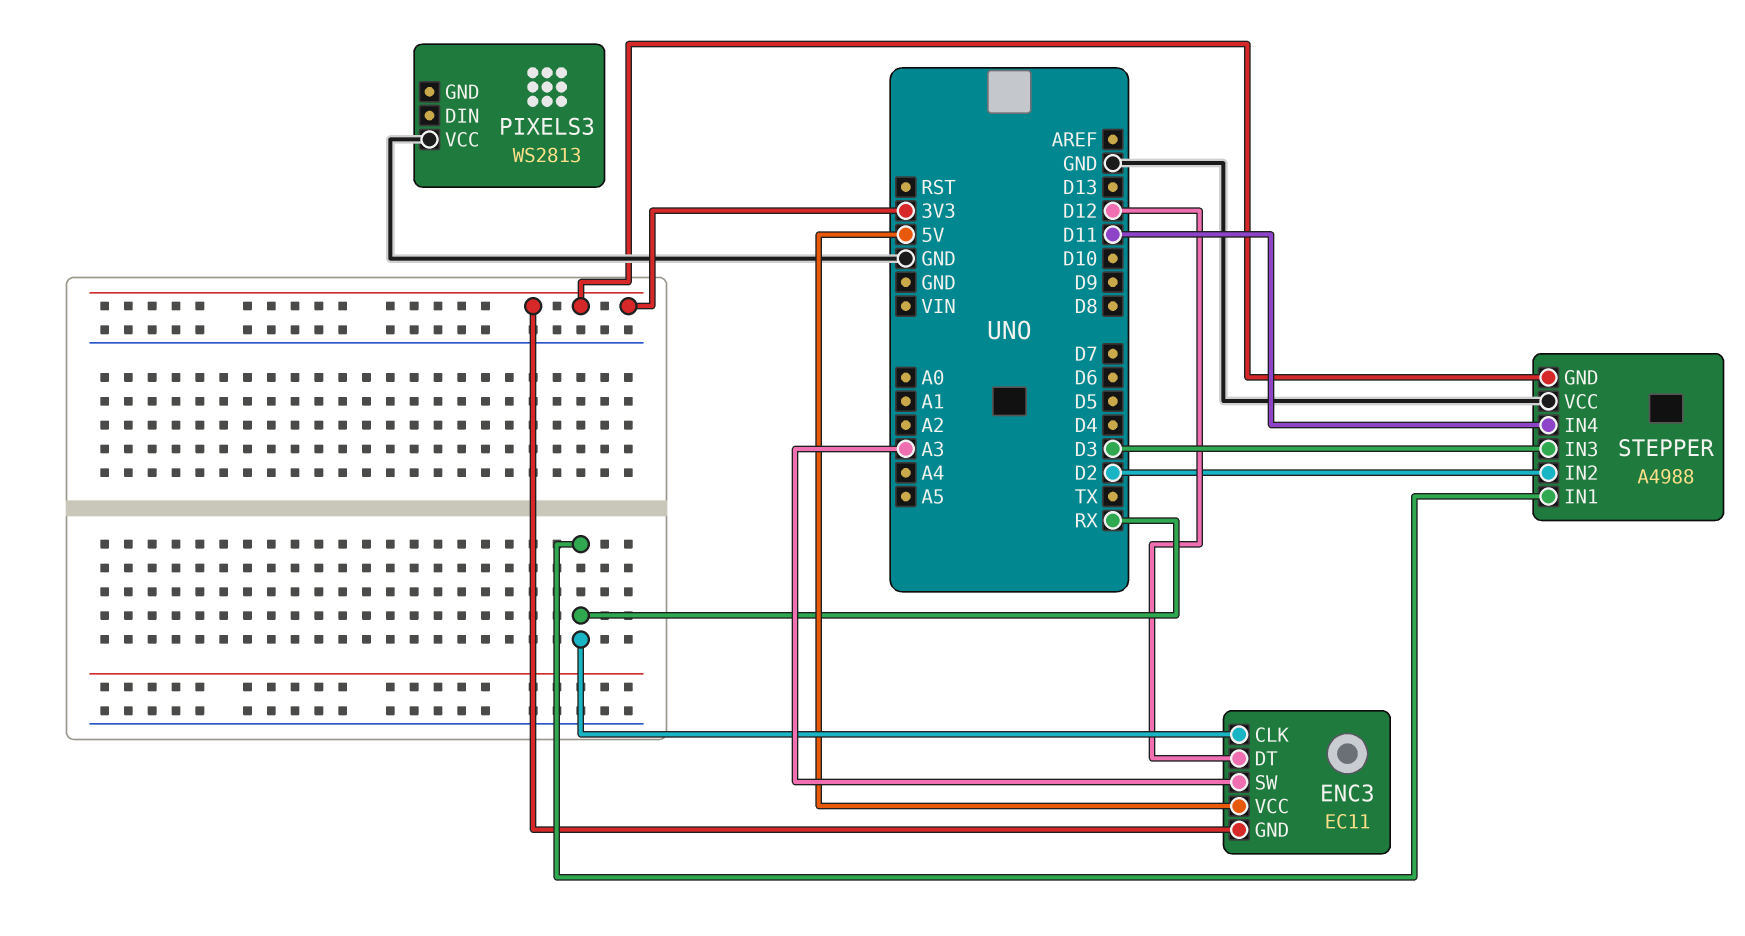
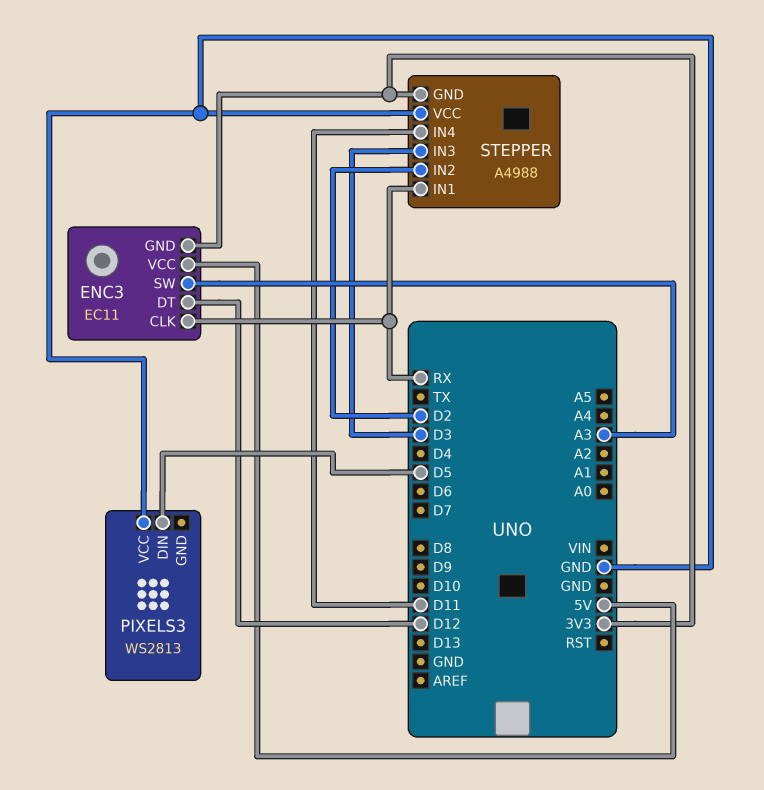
PIXELS3 pin DIN: none -> D5

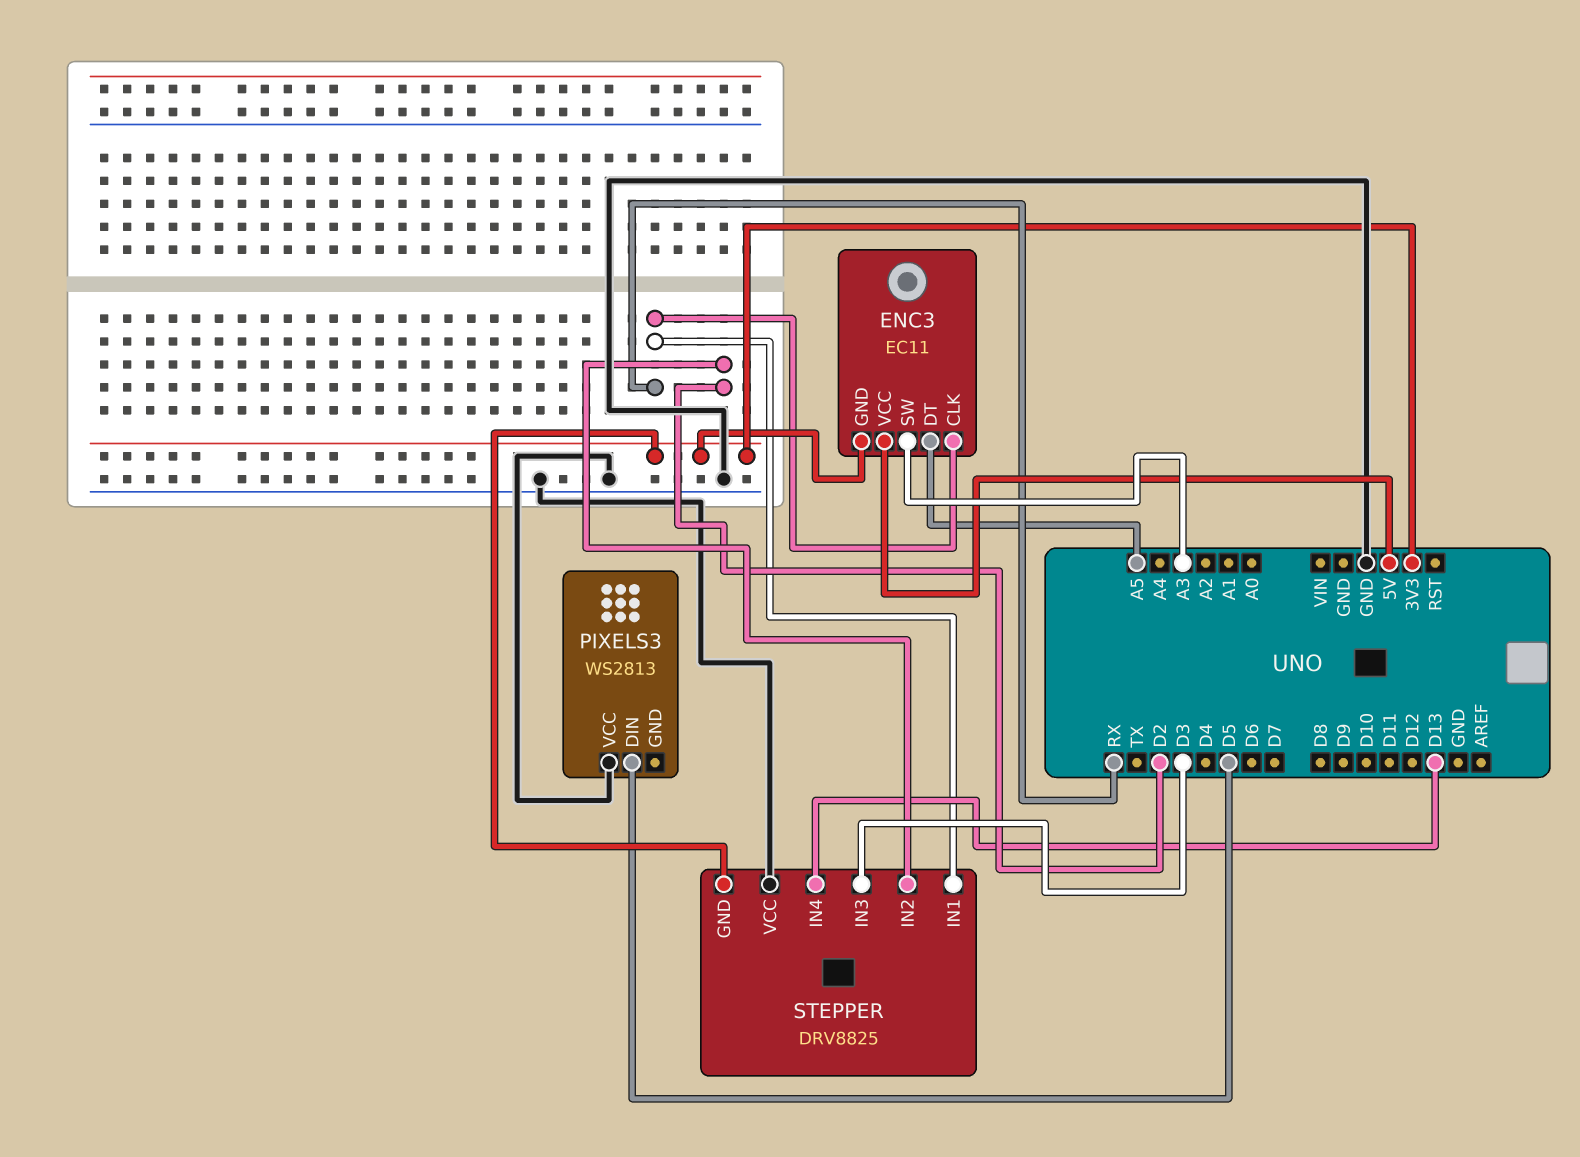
ENC3 pin DT: D12 -> A5
STEPPER: A4988 -> DRV8825
STEPPER pin IN4: D11 -> D13

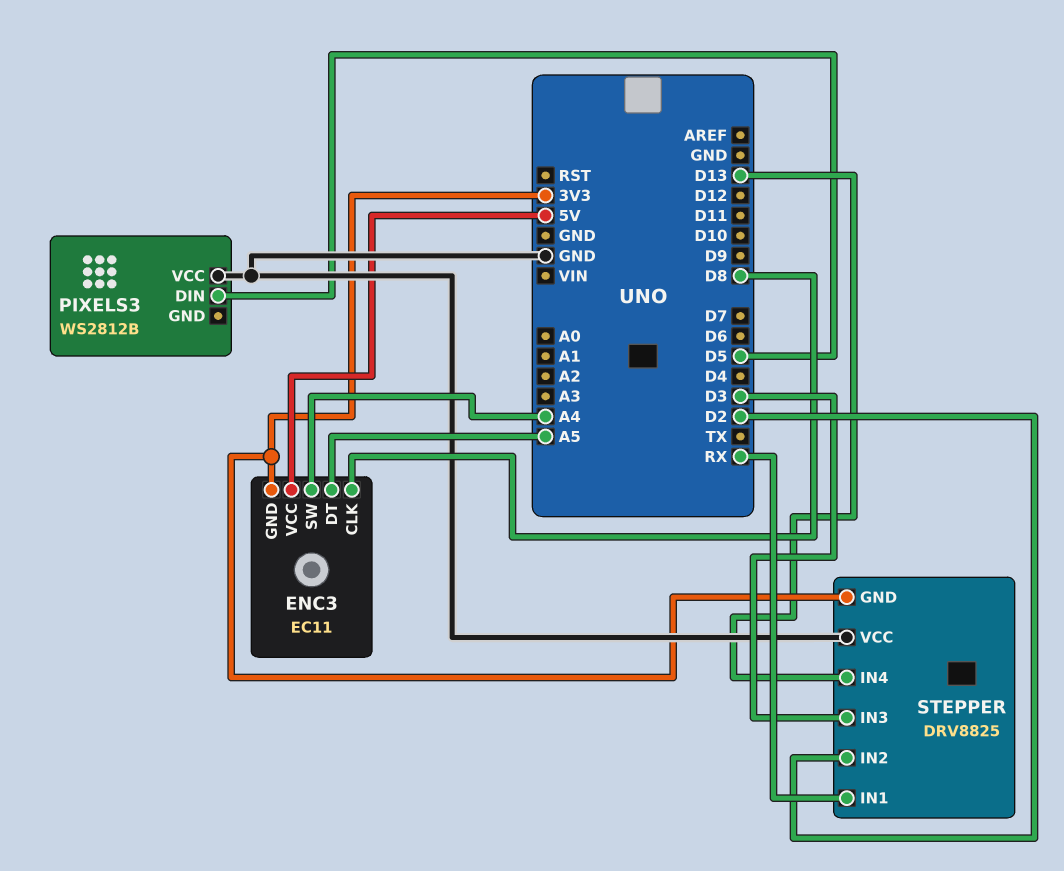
ENC3 pin CLK: RX -> D8
ENC3 pin SW: A3 -> A4
PIXELS3: WS2813 -> WS2812B

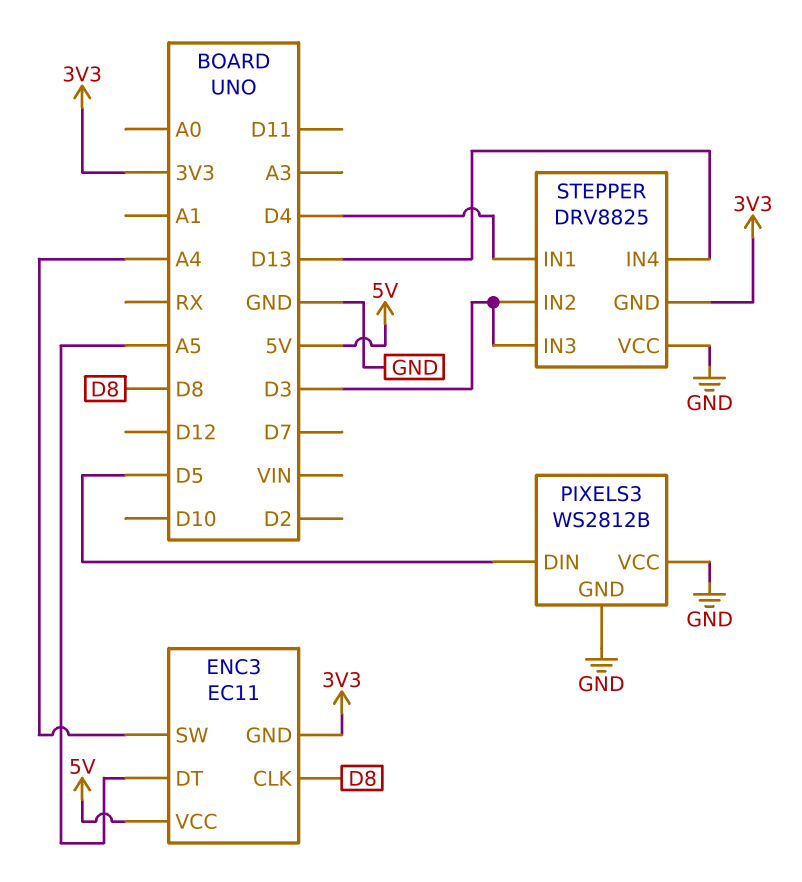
PIXELS3 pin GND: none -> GND
STEPPER pin IN1: RX -> D4
STEPPER pin IN2: D2 -> D3

